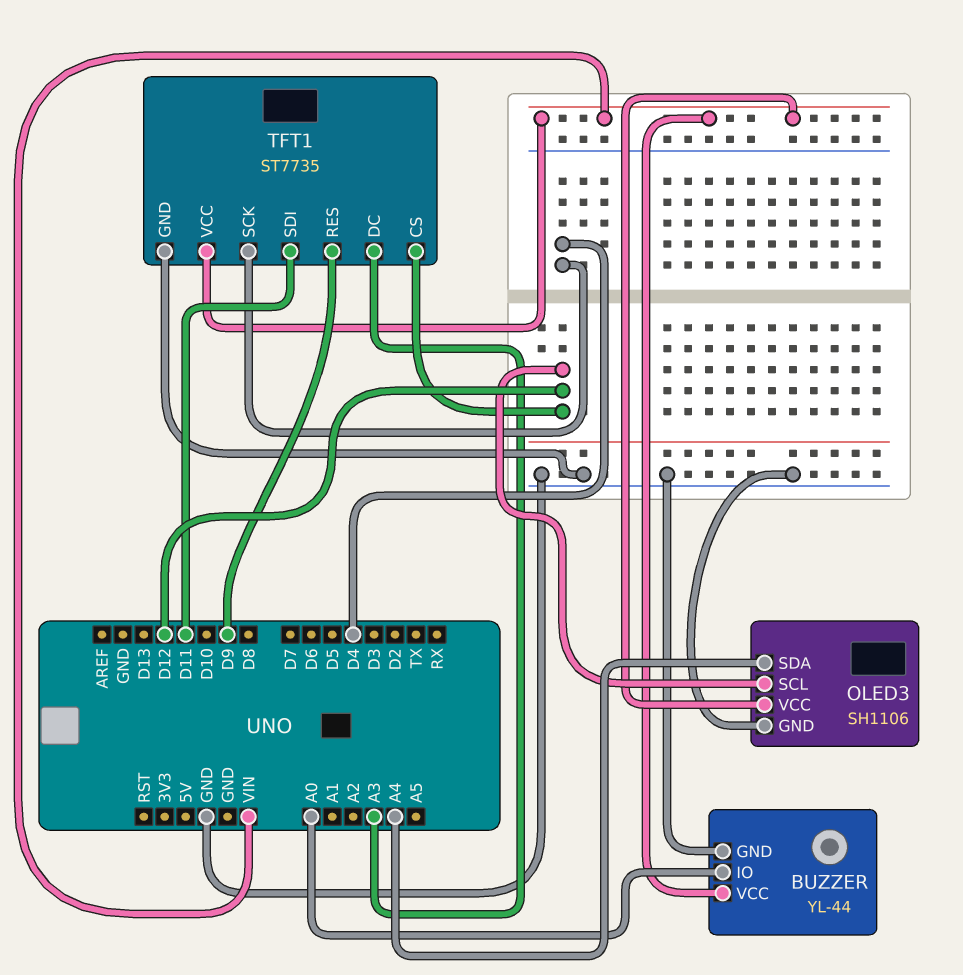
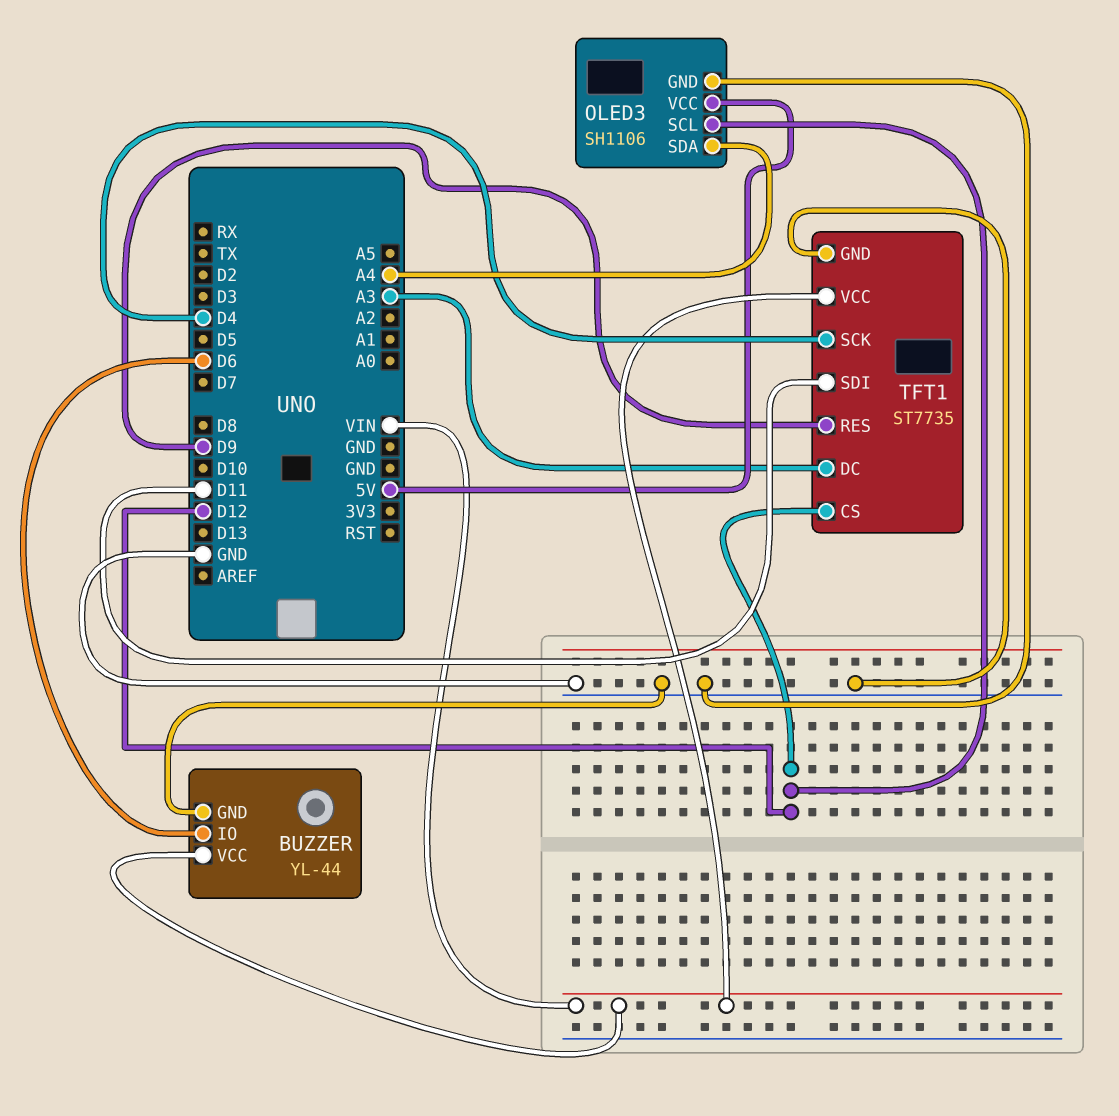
BUZZER pin IO: A0 -> D6
OLED3 pin VCC: VIN -> 5V

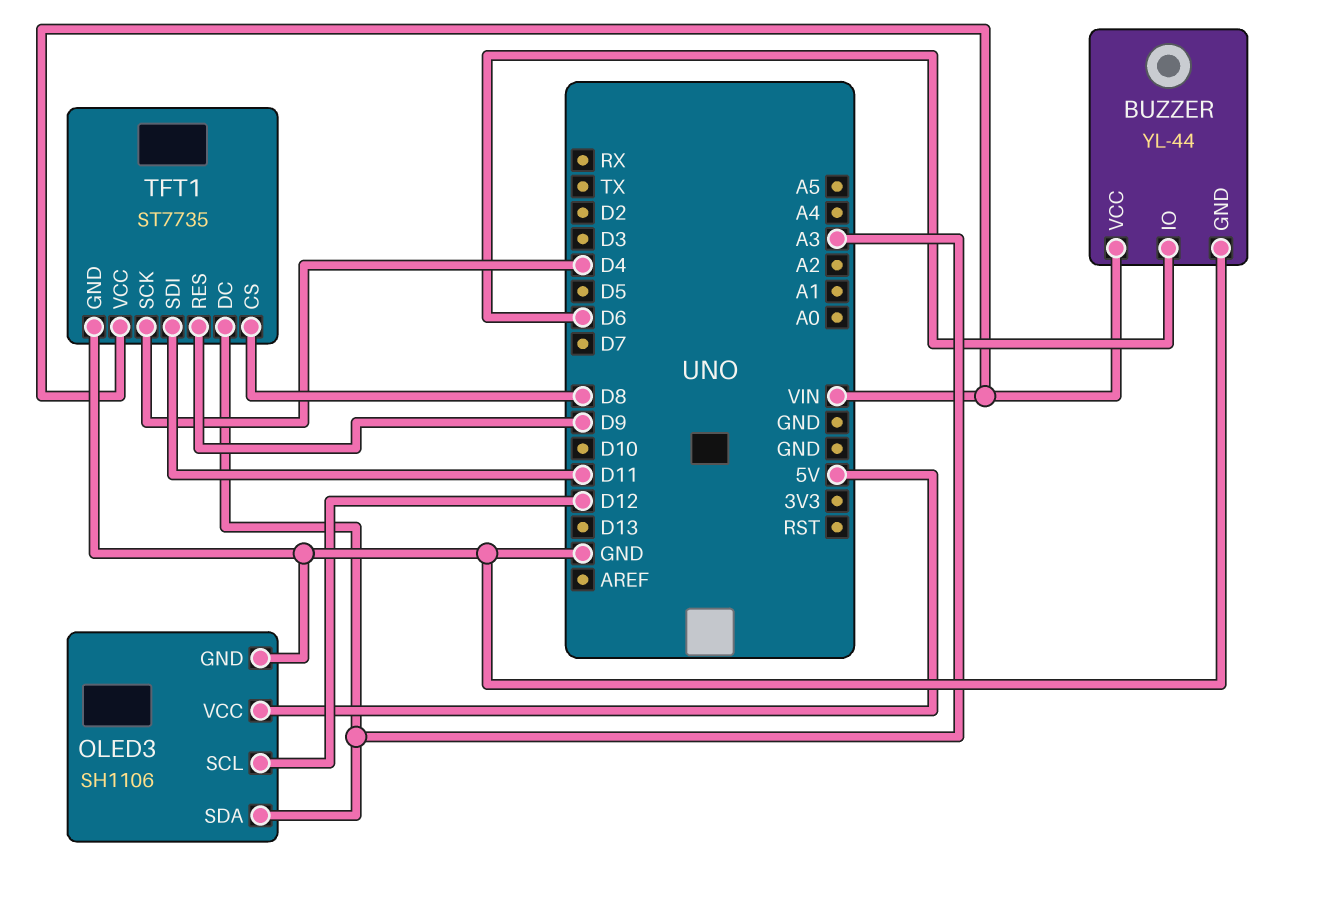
OLED3 pin SDA: A4 -> A3
TFT1 pin CS: D12 -> D8

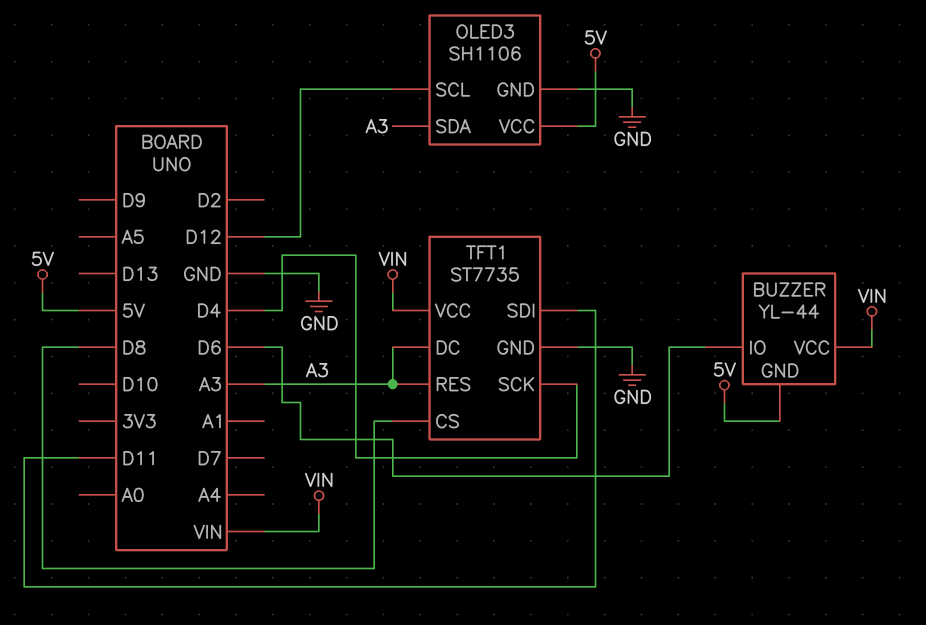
BUZZER pin GND: GND -> 5V
TFT1 pin RES: D9 -> A3

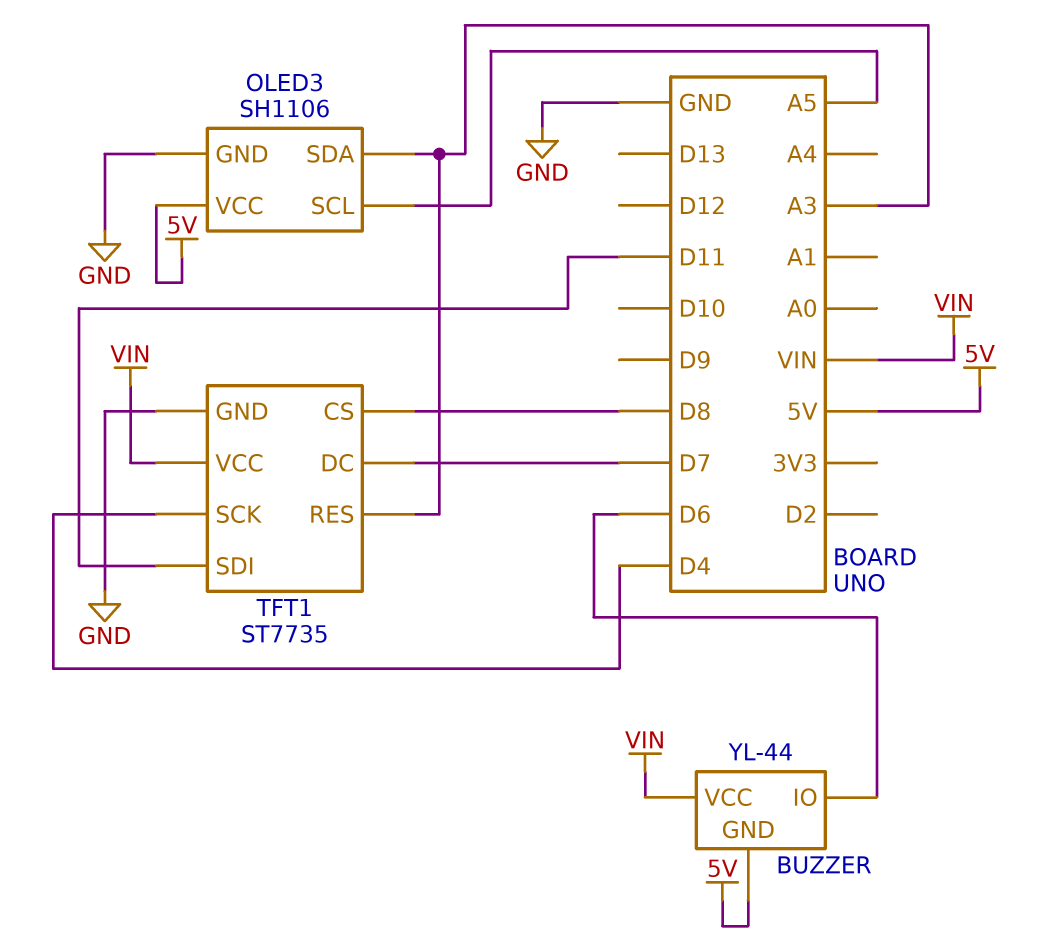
OLED3 pin SCL: D12 -> A5
TFT1 pin DC: A3 -> D7

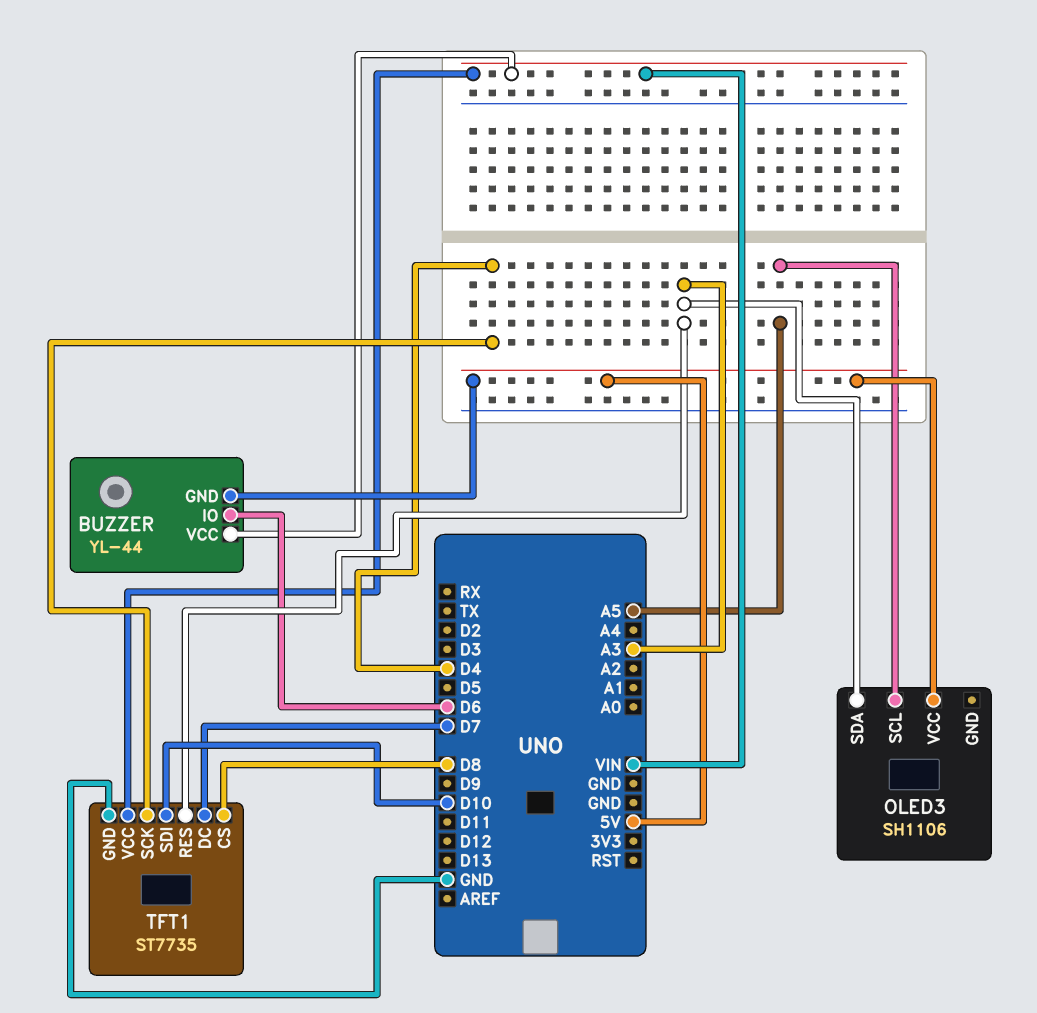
OLED3 pin GND: GND -> none
TFT1 pin SDI: D11 -> D10

